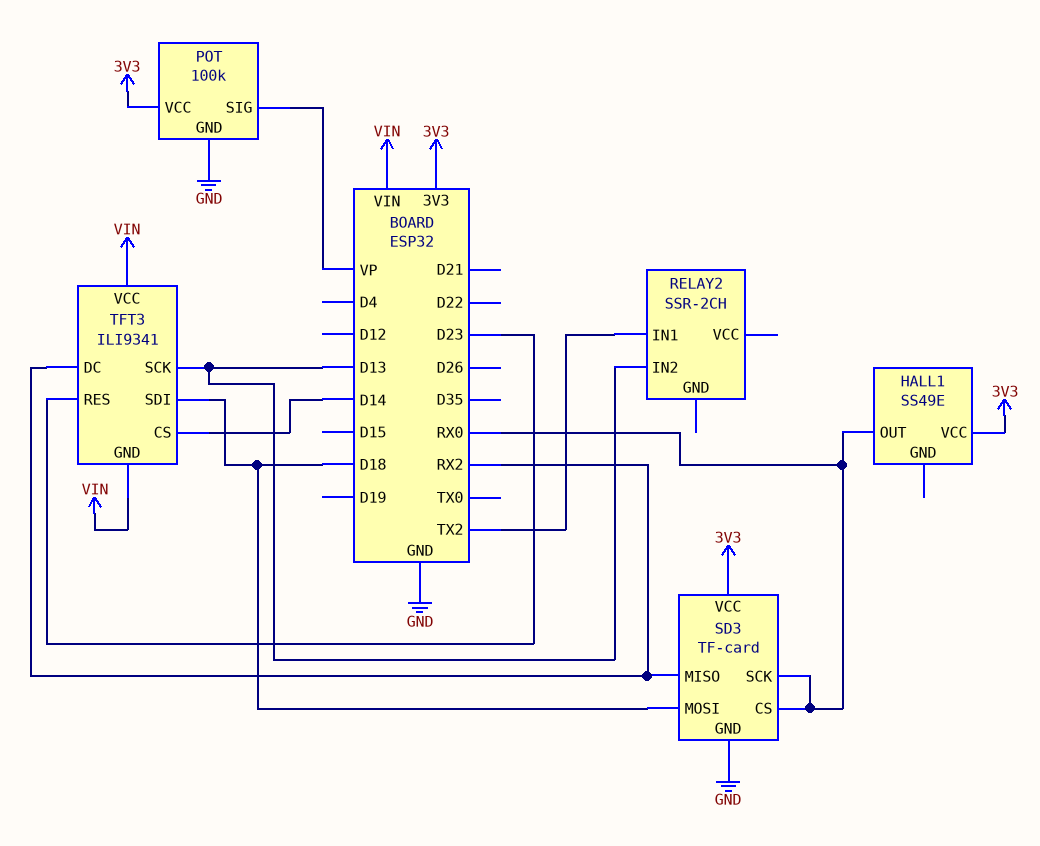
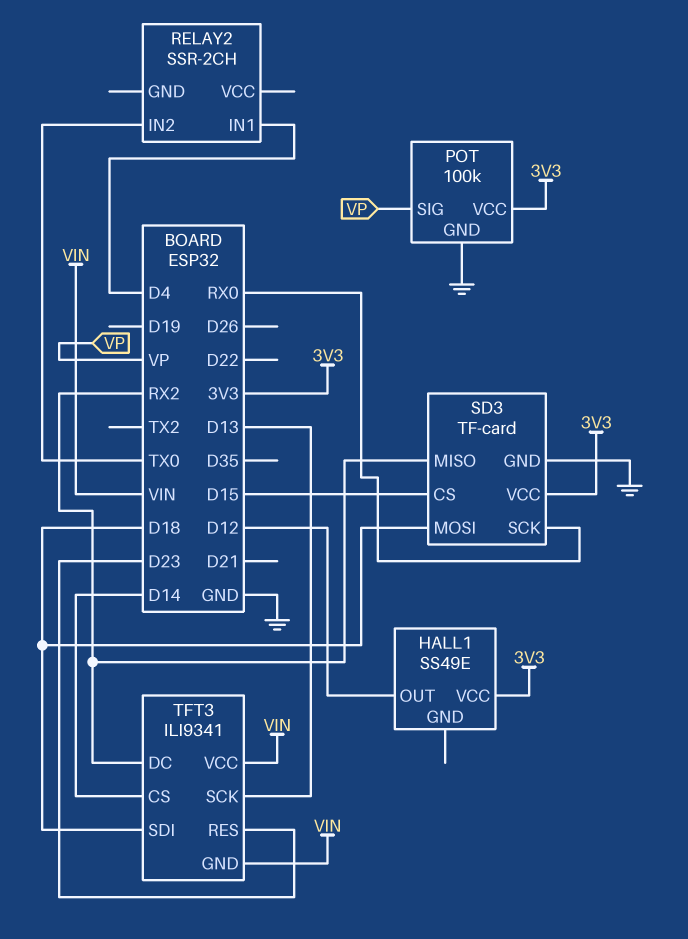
HALL1 pin OUT: RX0 -> D12
RELAY2 pin IN1: TX2 -> D4
RELAY2 pin IN2: D13 -> TX0
SD3 pin CS: RX0 -> D15

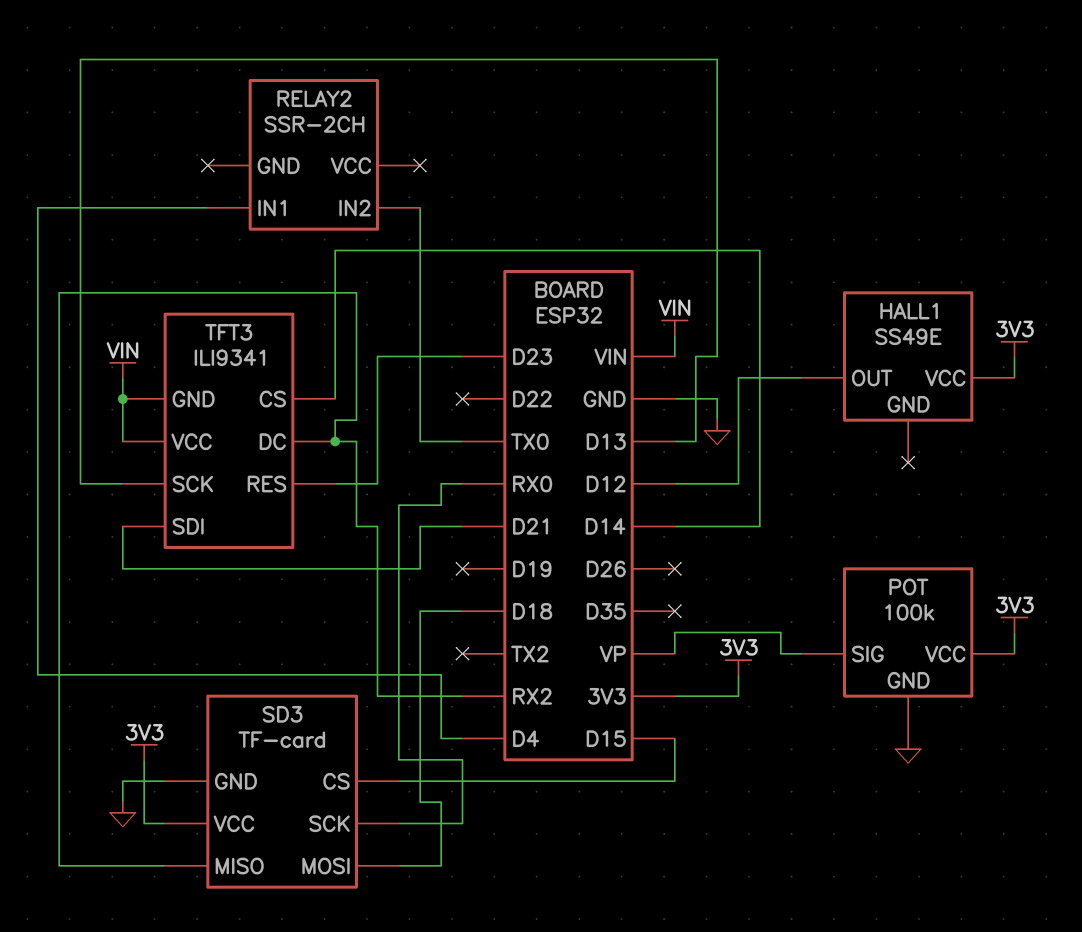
TFT3 pin SDI: D18 -> D21

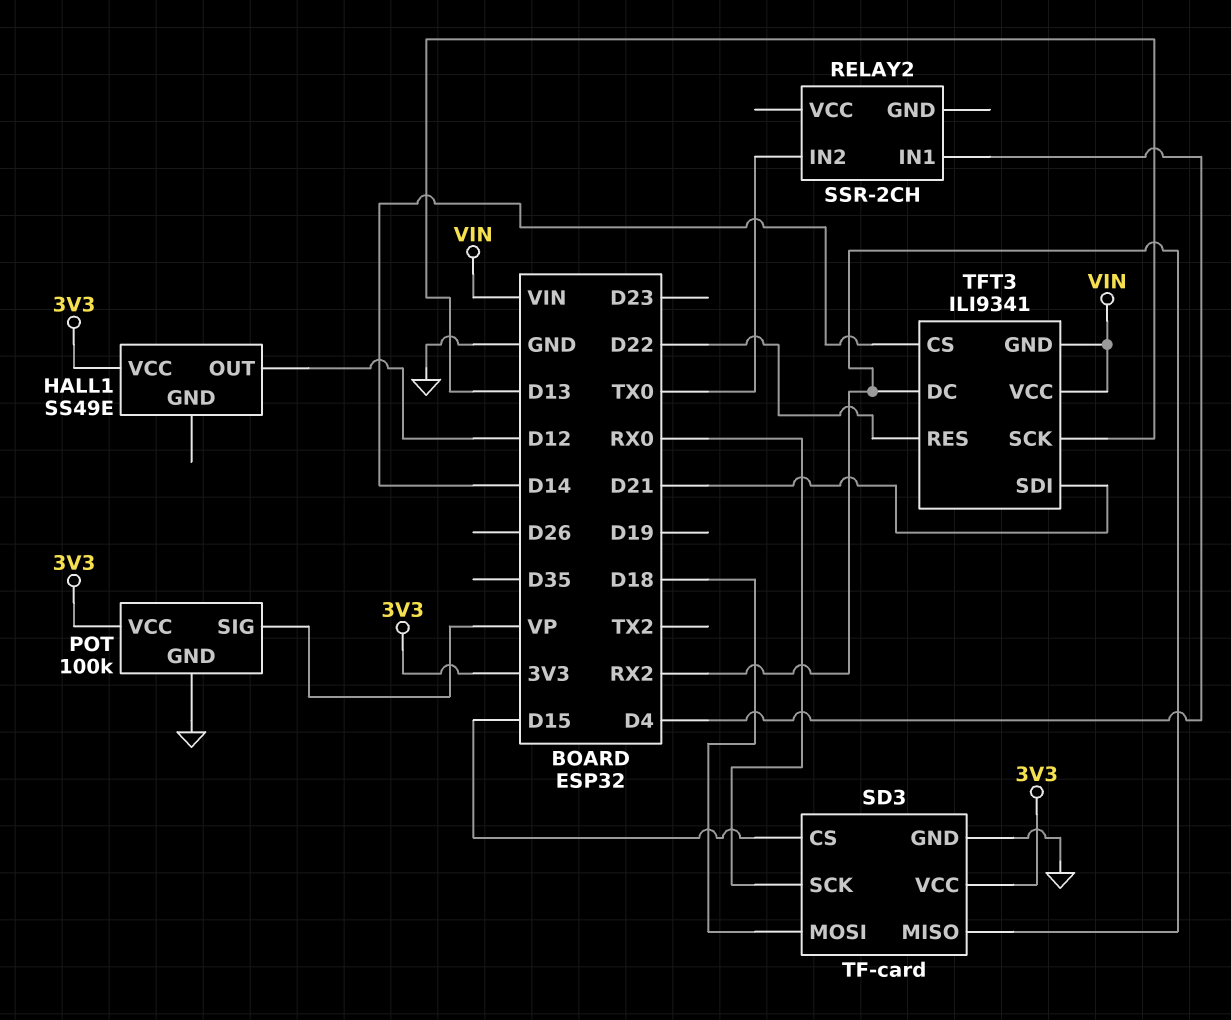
TFT3 pin RES: D23 -> D22

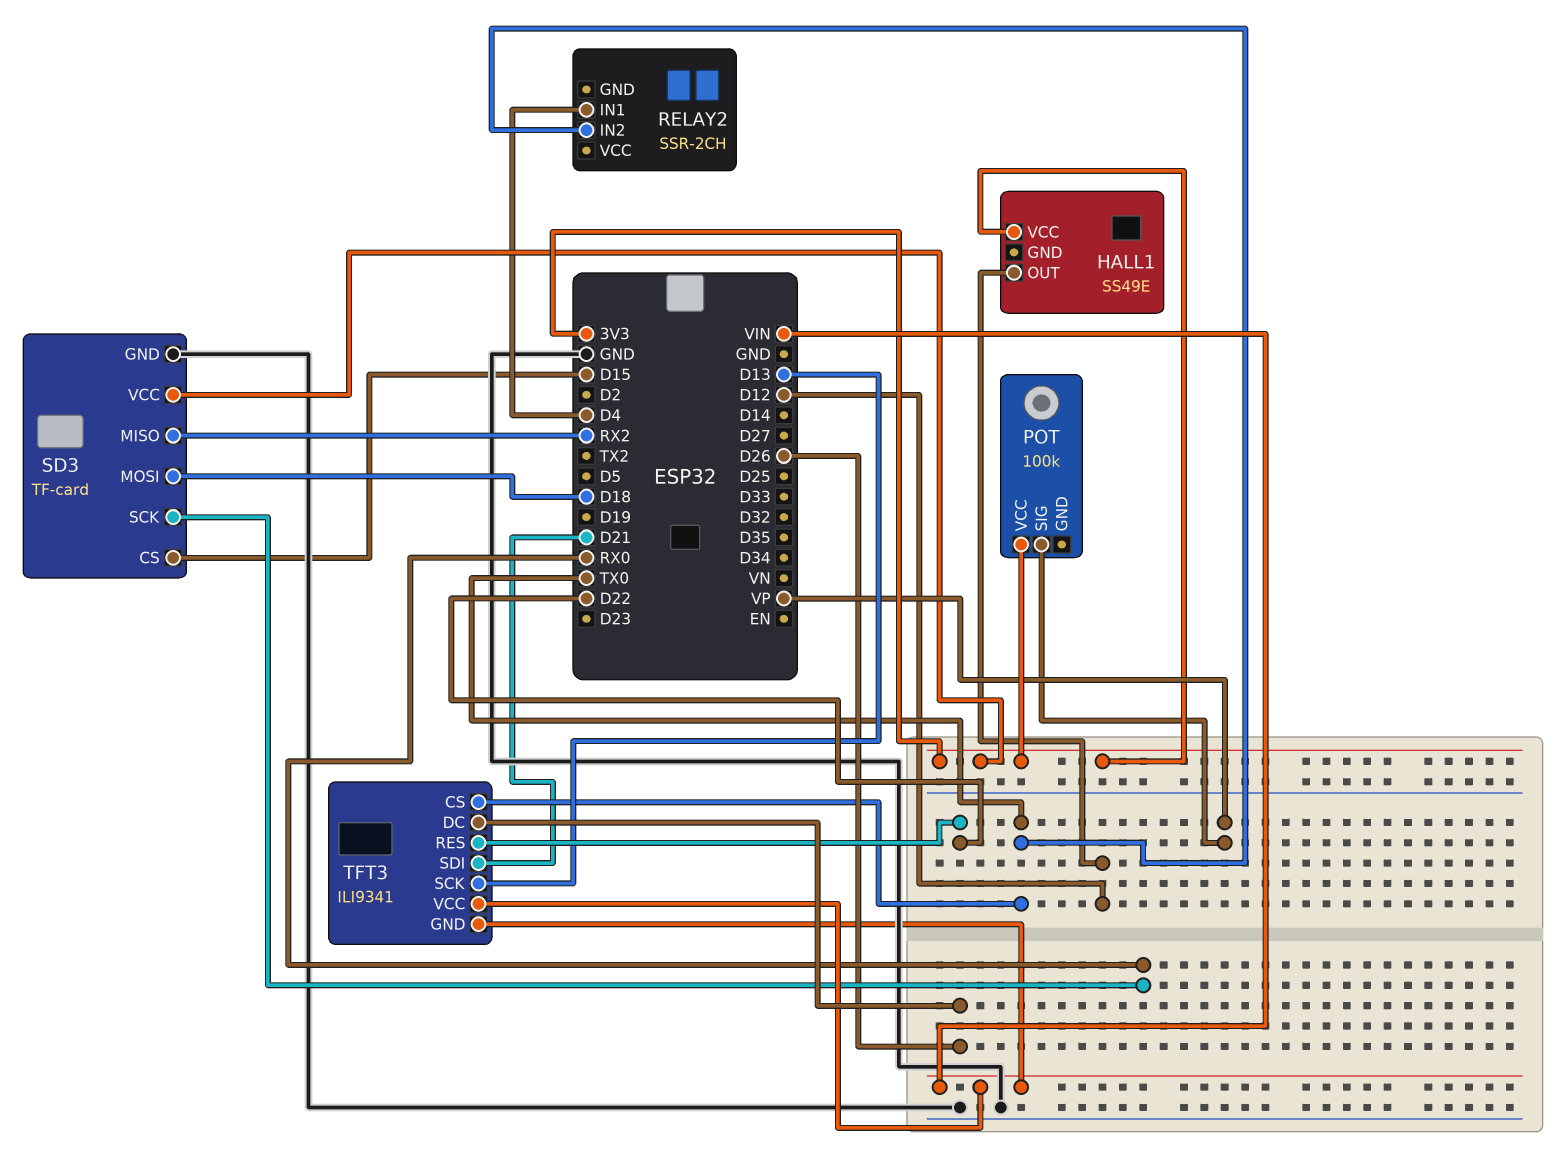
POT pin GND: GND -> none
TFT3 pin CS: D14 -> TX0
TFT3 pin DC: RX2 -> D26

